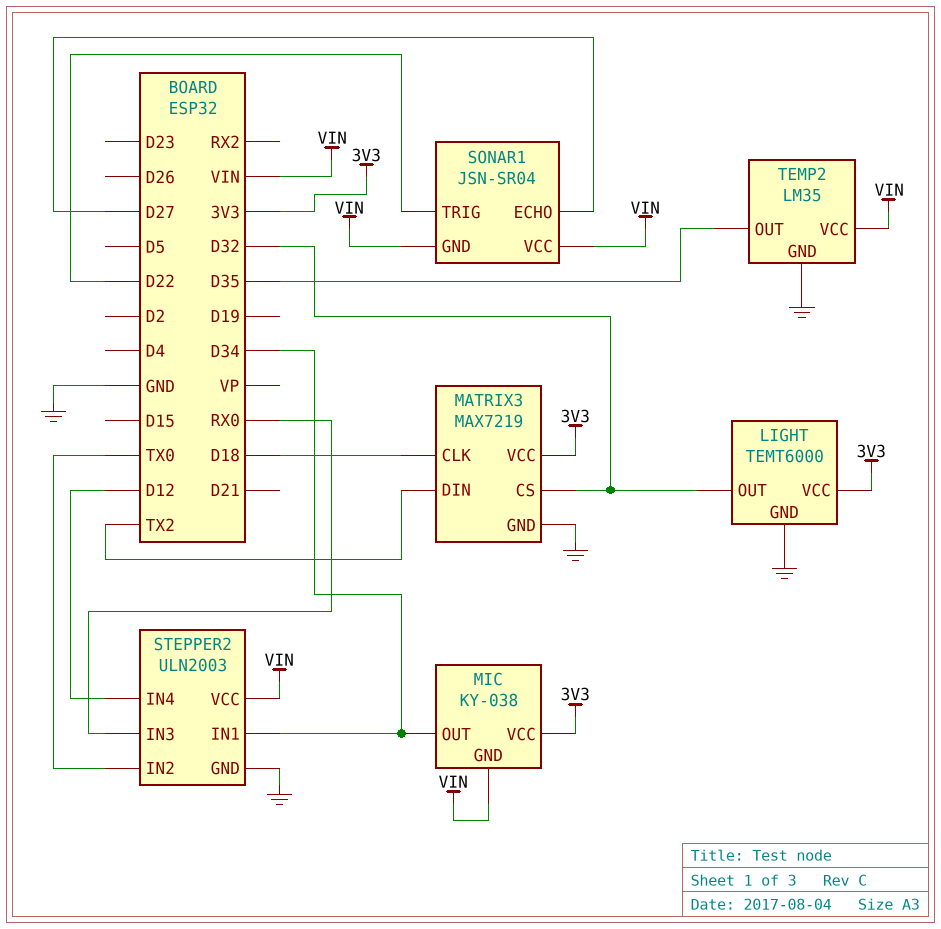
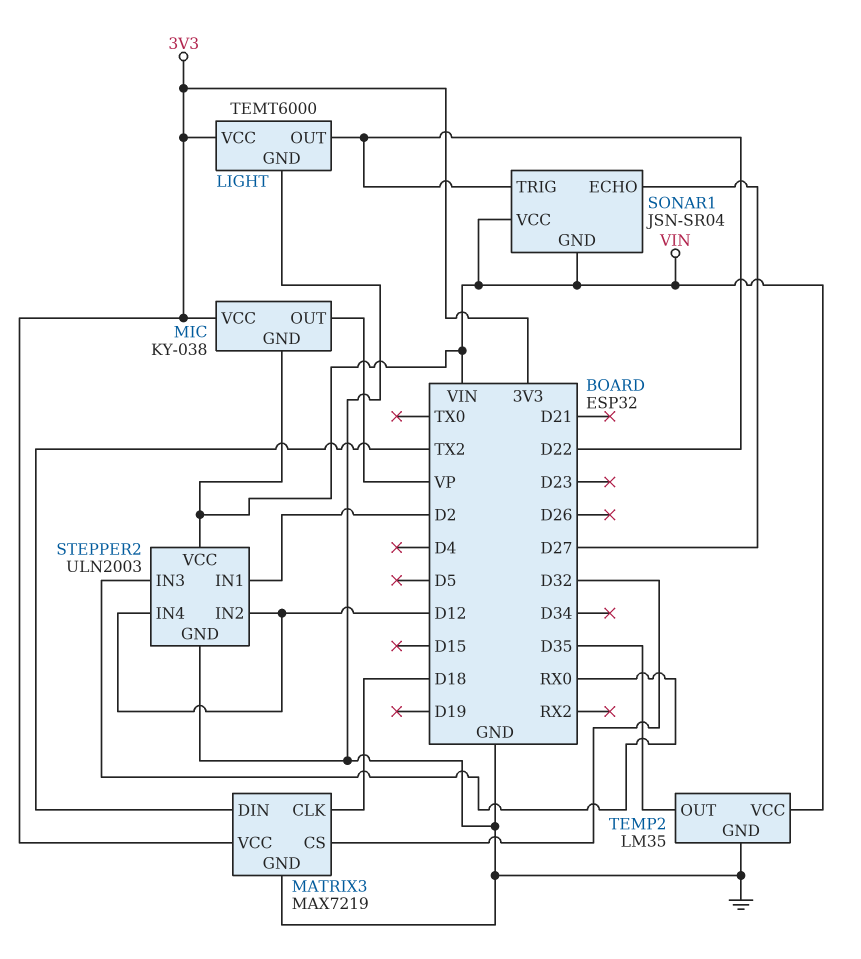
LIGHT pin OUT: D32 -> D22
MIC pin OUT: D34 -> VP
STEPPER2 pin IN1: D34 -> D2
STEPPER2 pin IN2: TX0 -> D12

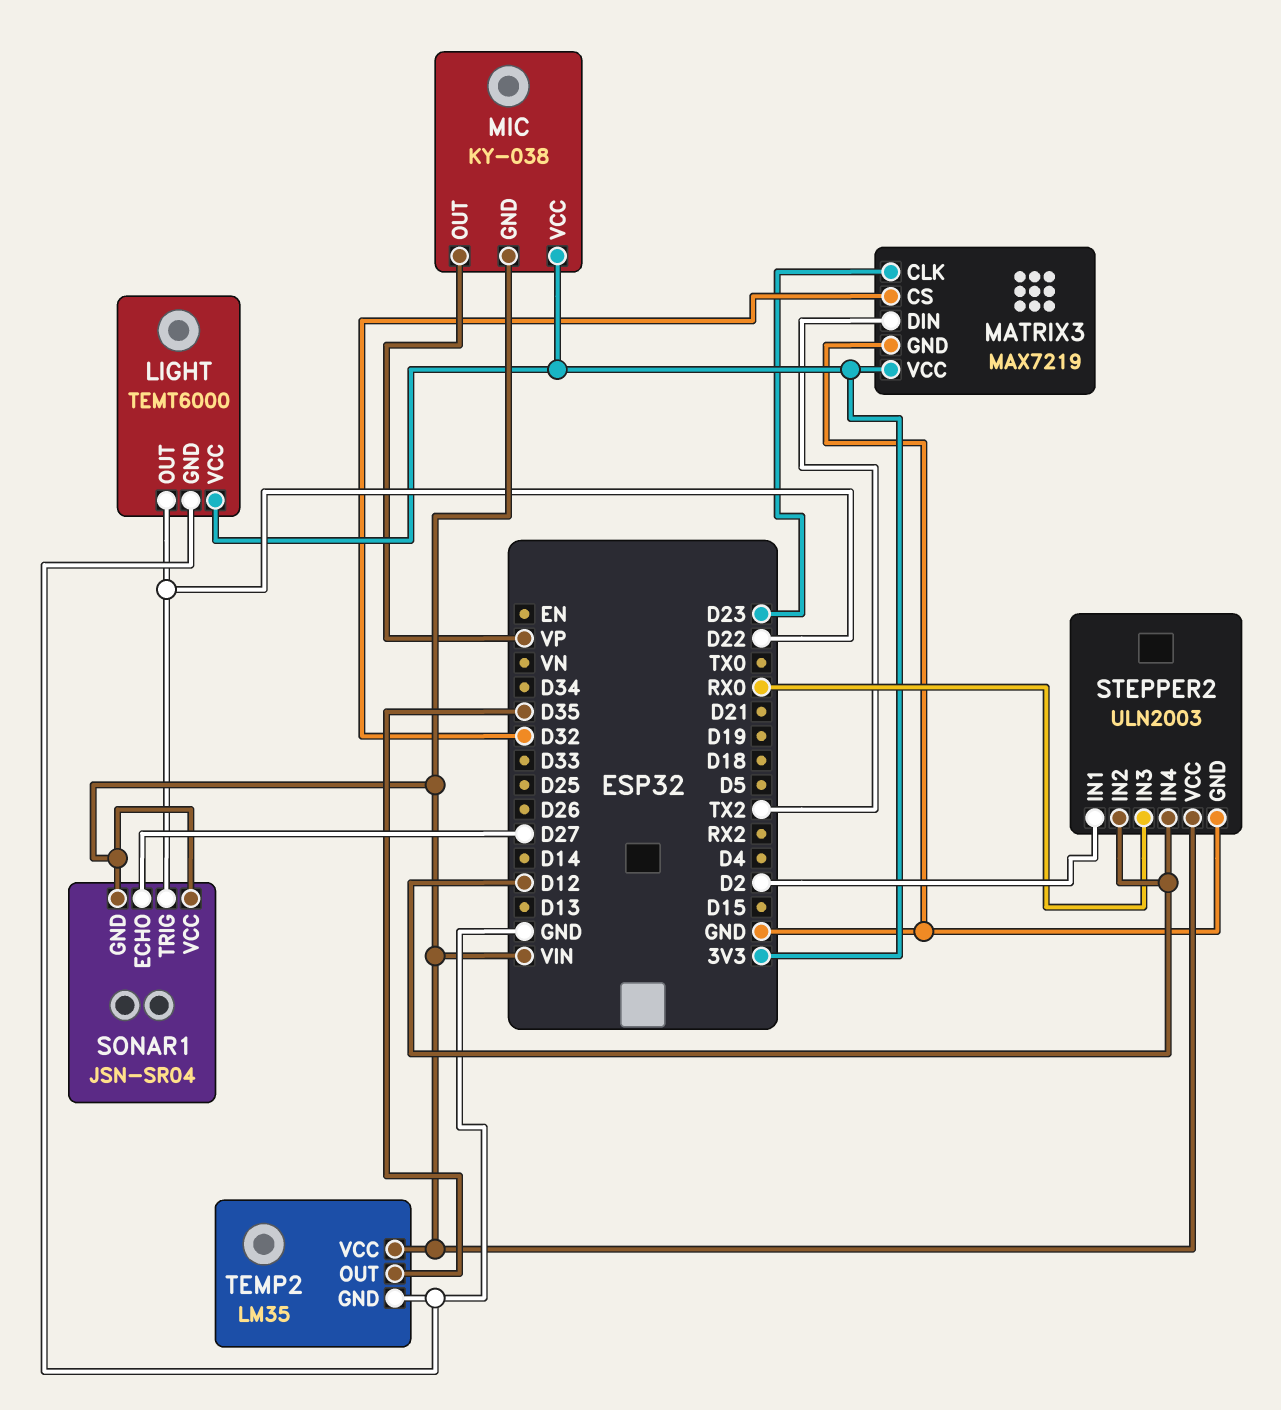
MATRIX3 pin CLK: D18 -> D23

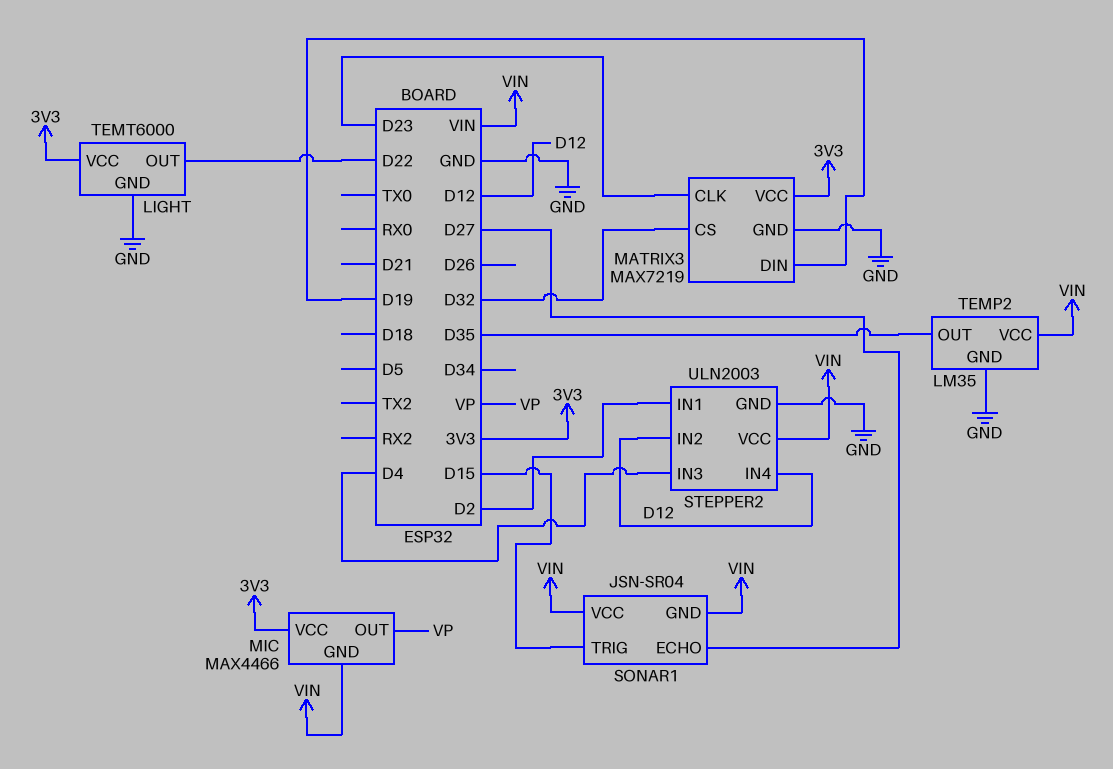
MATRIX3 pin DIN: TX2 -> D19
MIC: KY-038 -> MAX4466
SONAR1 pin TRIG: D22 -> D15
STEPPER2 pin IN3: RX0 -> D4

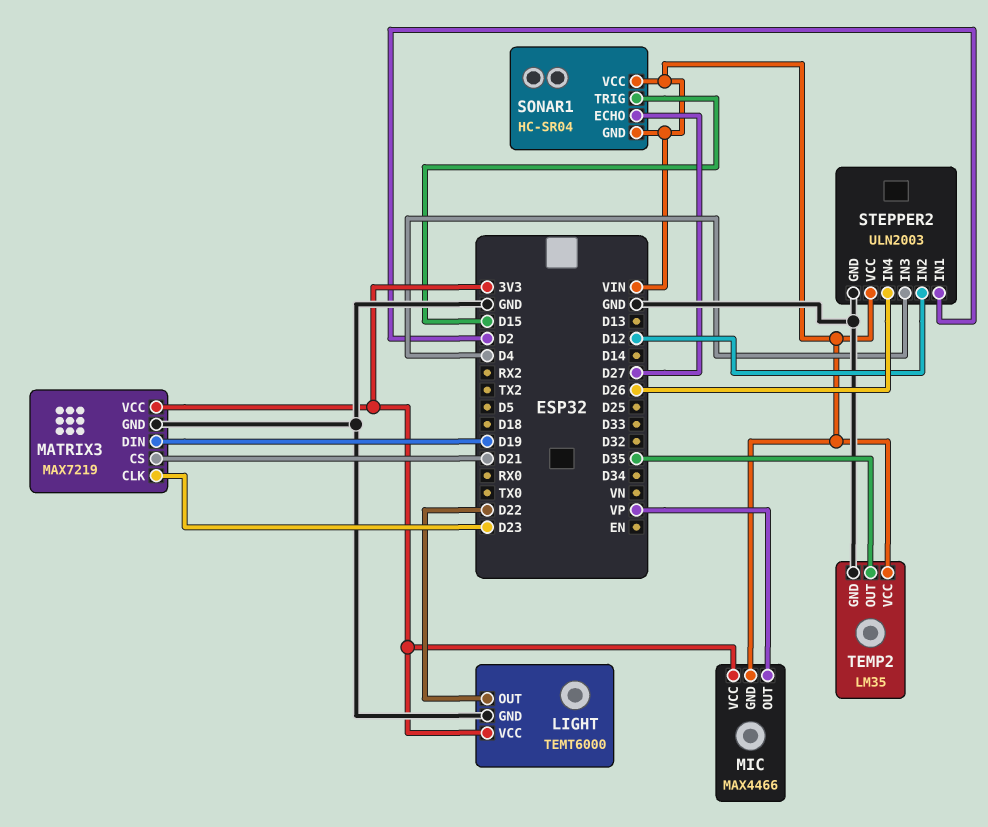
MATRIX3 pin CS: D32 -> D21
SONAR1: JSN-SR04 -> HC-SR04
STEPPER2 pin IN4: D12 -> D26

